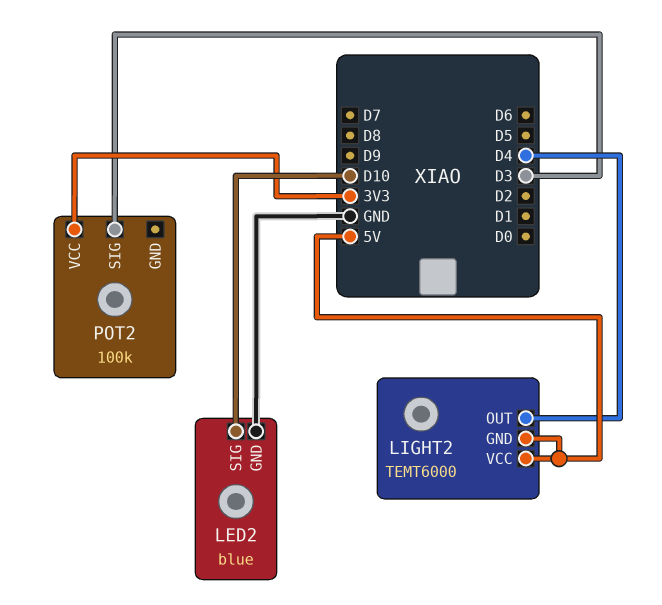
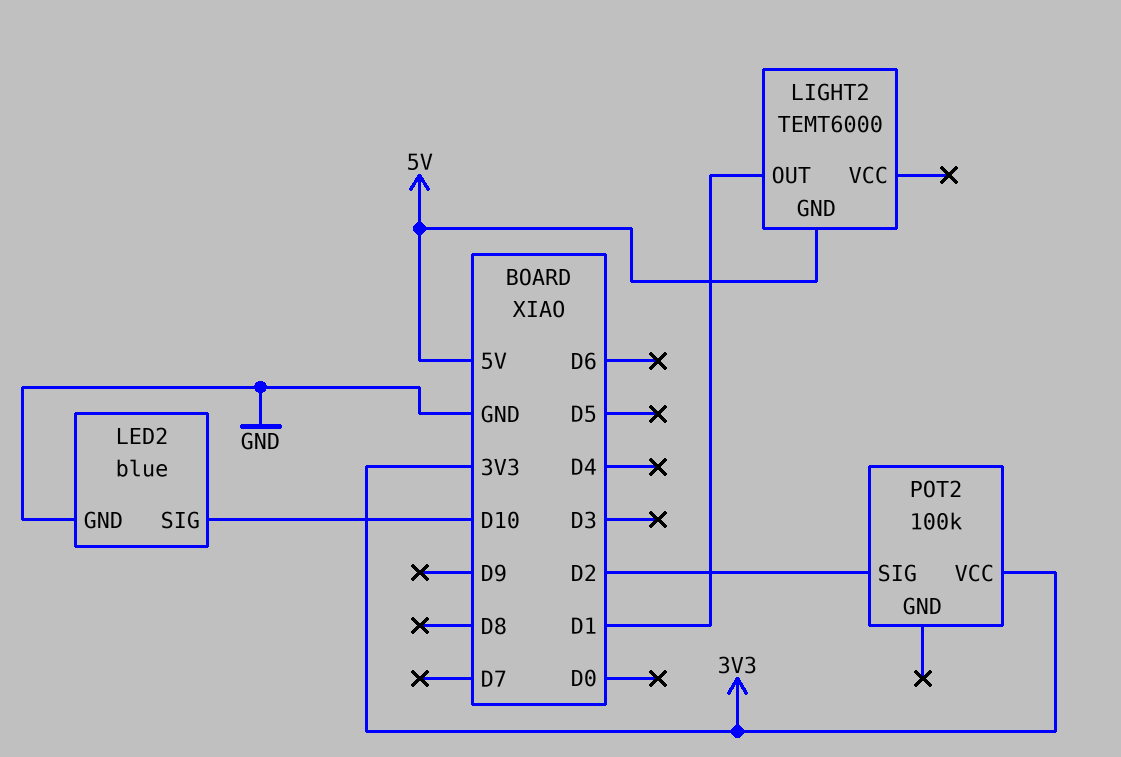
LIGHT2 pin OUT: D4 -> D1
LIGHT2 pin VCC: 5V -> none
POT2 pin SIG: D3 -> D2

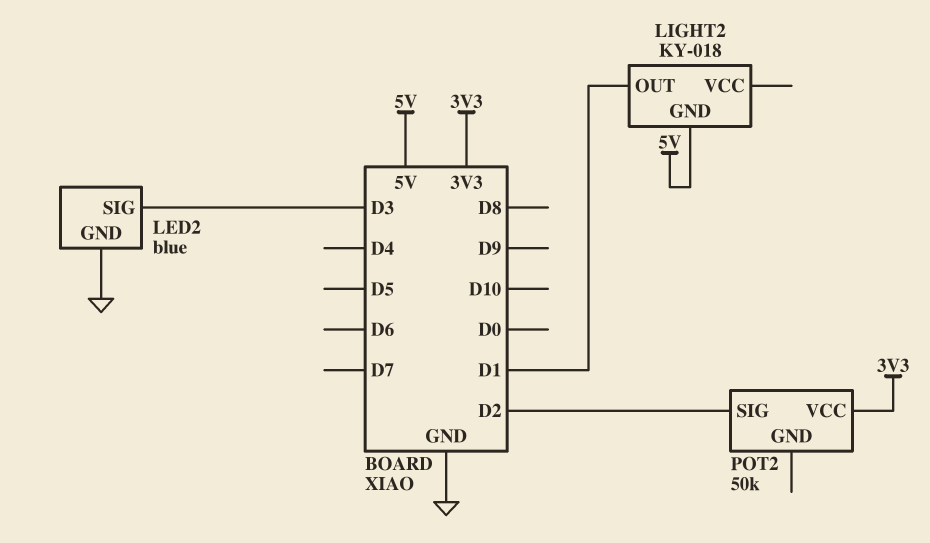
LED2 pin SIG: D10 -> D3
LIGHT2: TEMT6000 -> KY-018
POT2: 100k -> 50k

